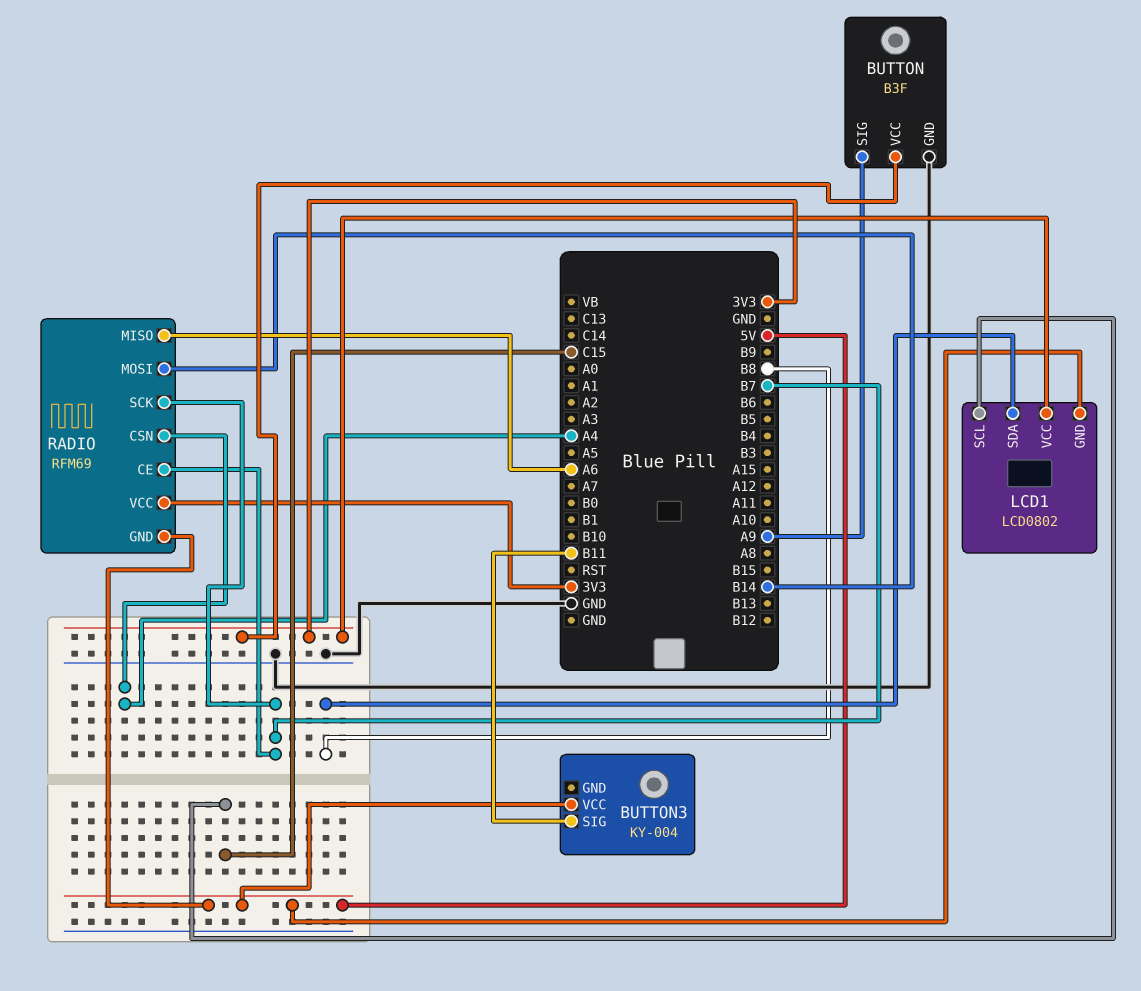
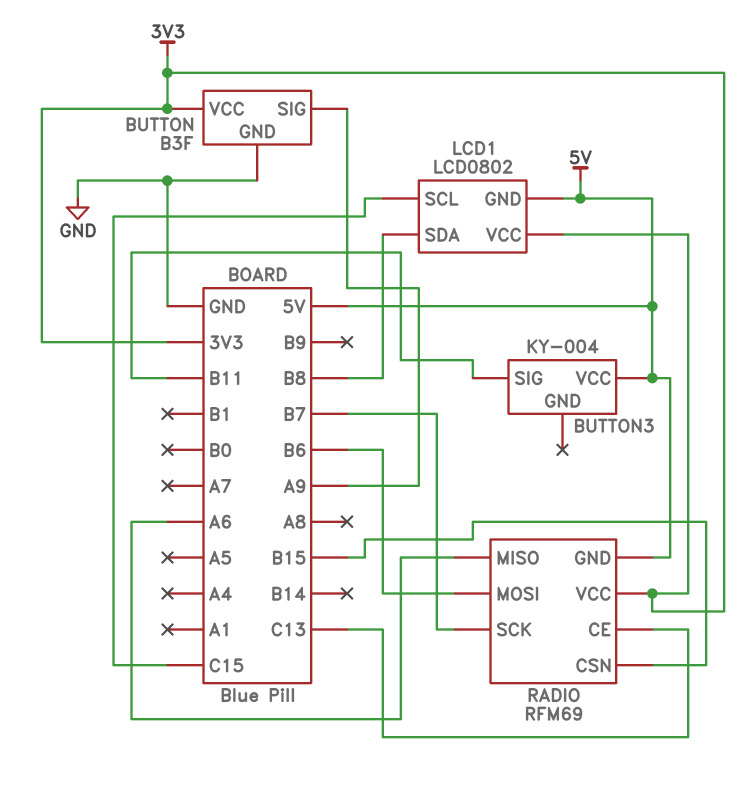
RADIO pin CE: B7 -> C13
RADIO pin CSN: A4 -> B15
RADIO pin MOSI: B14 -> B6

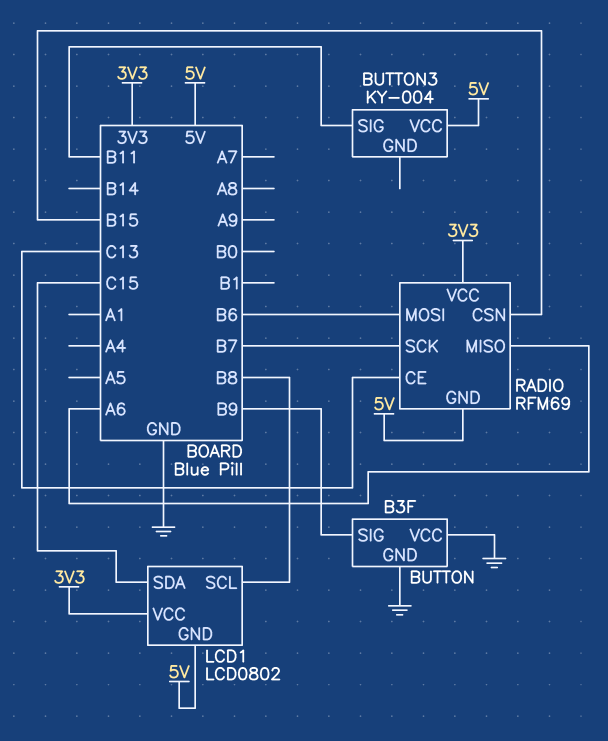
BUTTON pin SIG: A9 -> B9
BUTTON pin VCC: 3V3 -> GND
LCD1 pin SCL: C15 -> B8
LCD1 pin SDA: B8 -> C15

